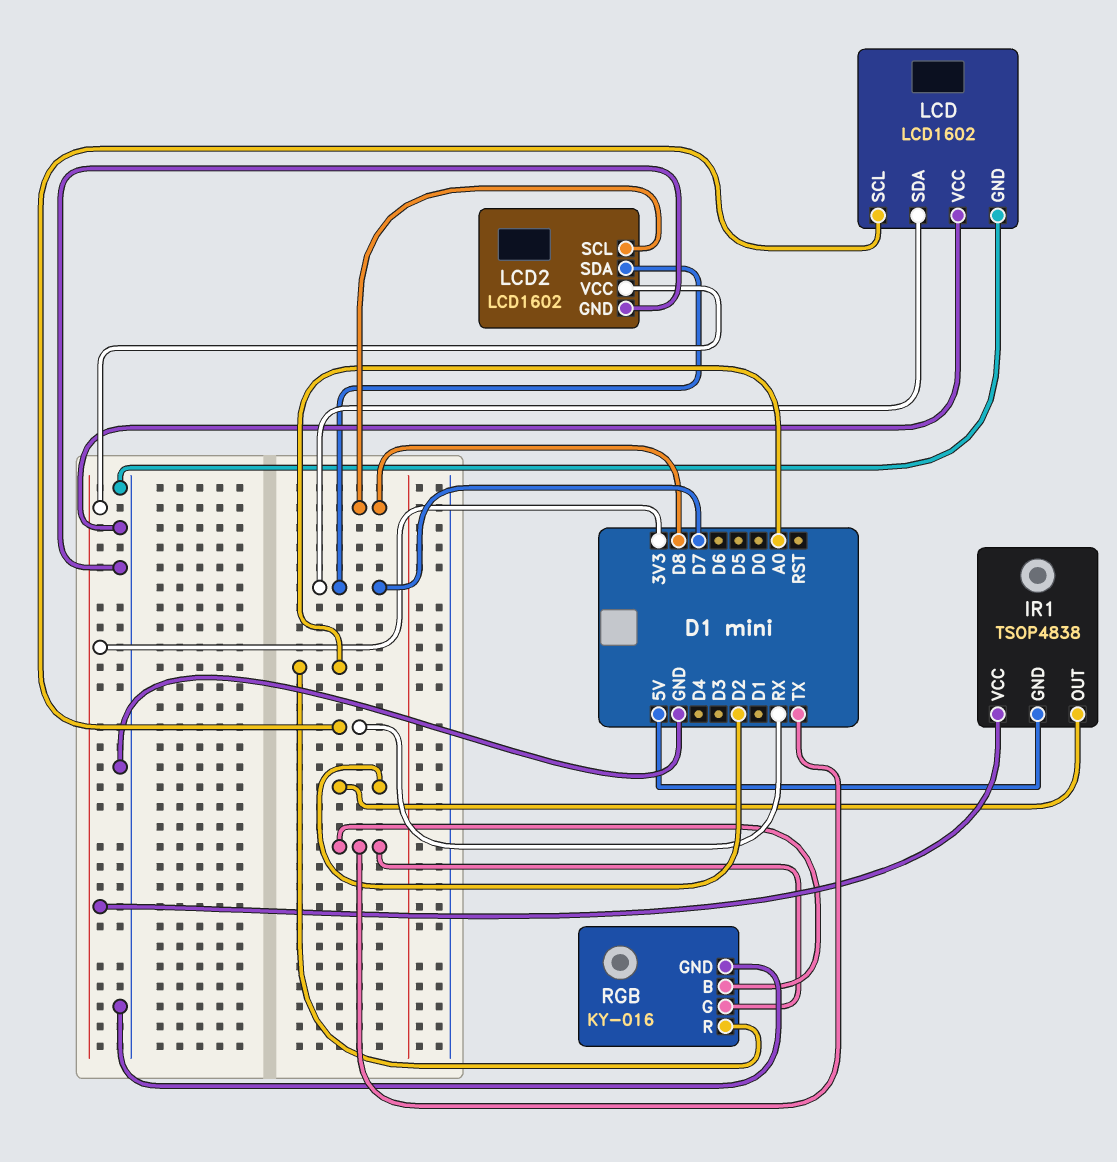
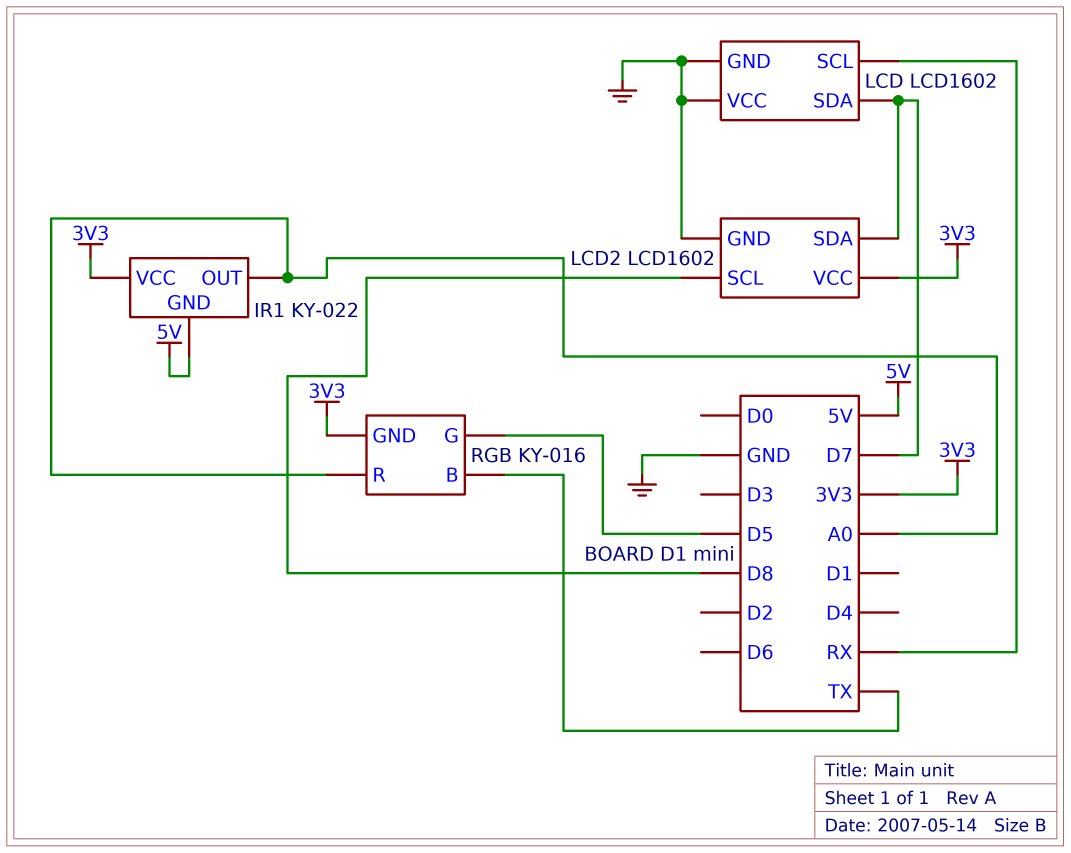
IR1: TSOP4838 -> KY-022
IR1 pin OUT: D2 -> A0
RGB pin G: TX -> D5
RGB pin GND: GND -> 3V3

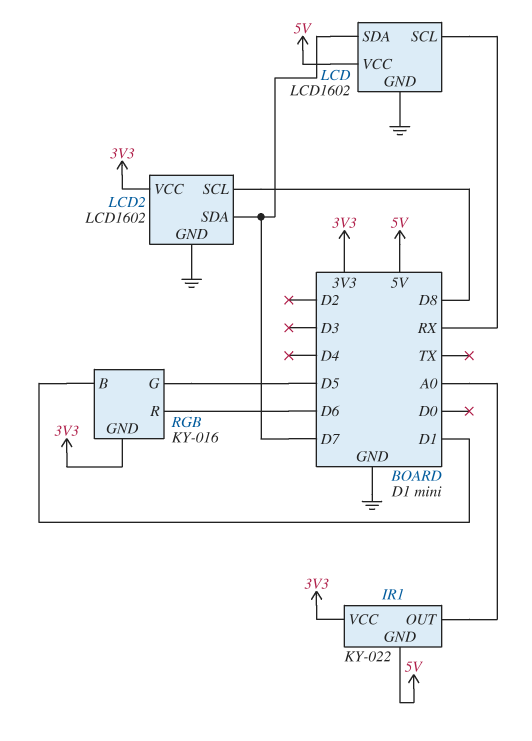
LCD pin VCC: GND -> 5V
RGB pin B: TX -> D1
RGB pin R: A0 -> D6

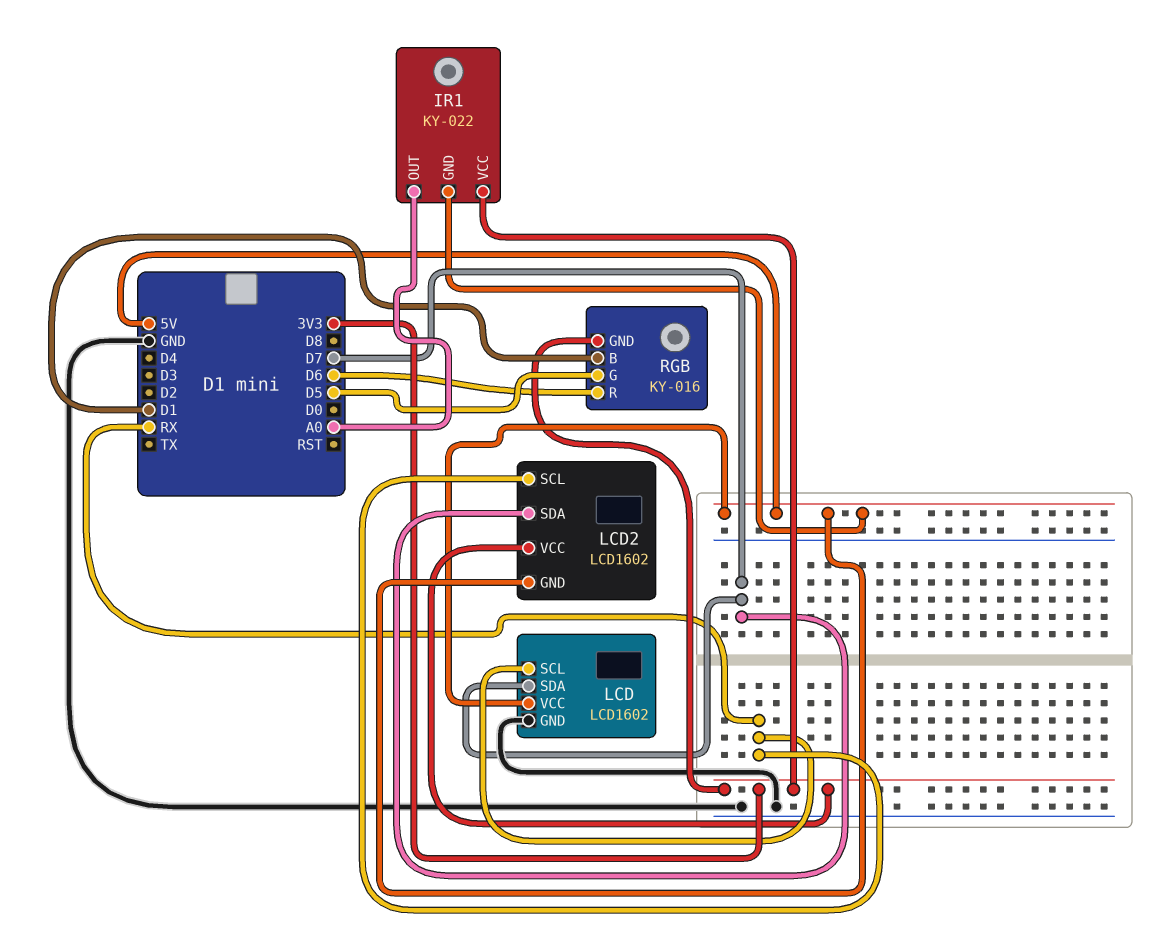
LCD2 pin GND: GND -> 5V
LCD2 pin SCL: D8 -> RX

